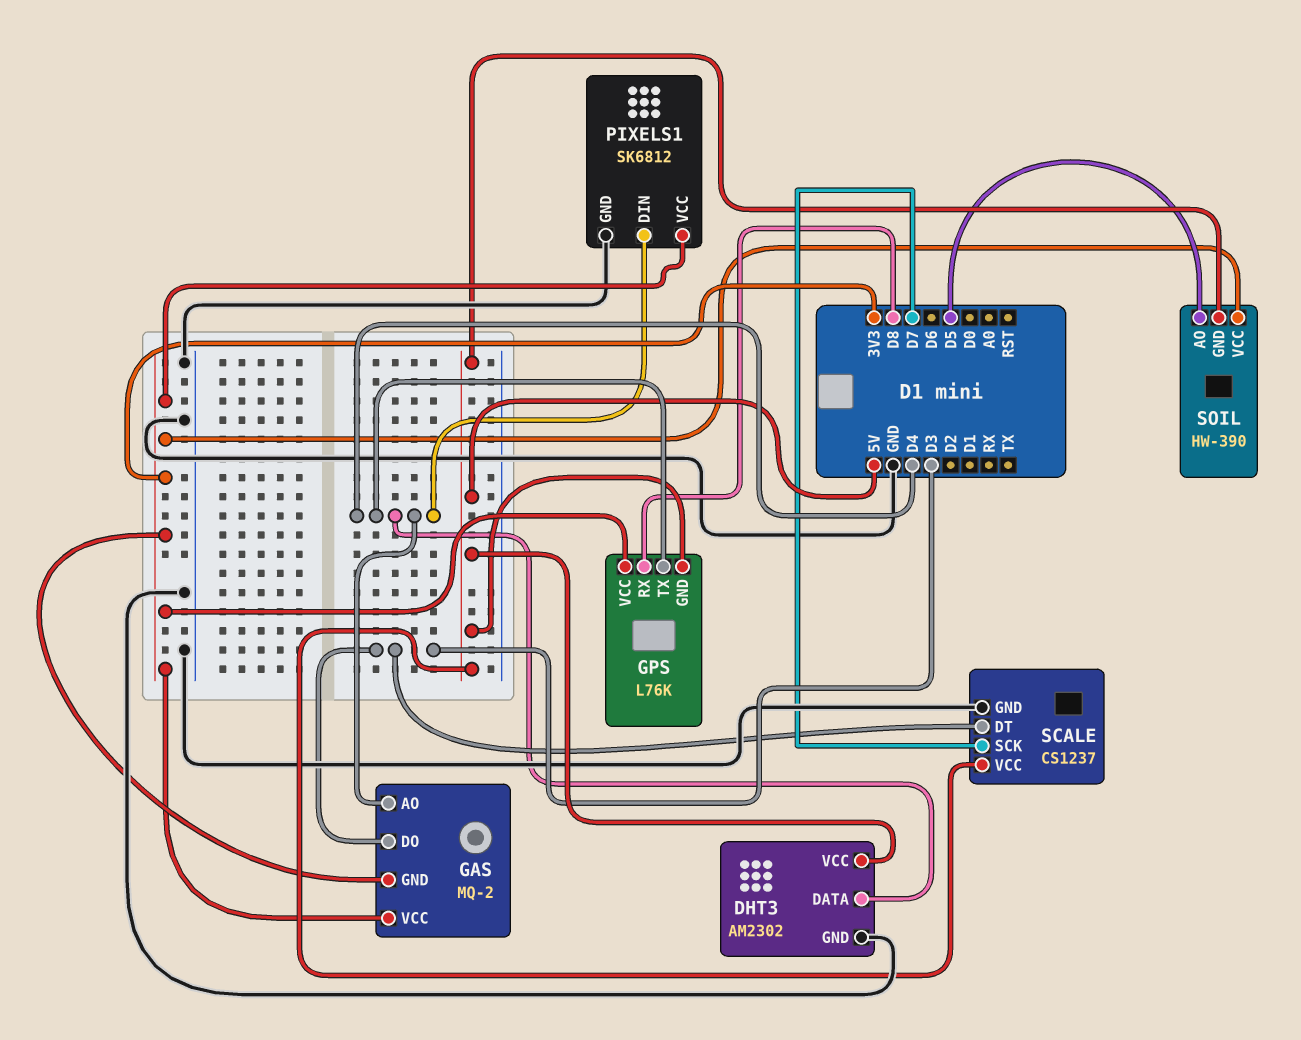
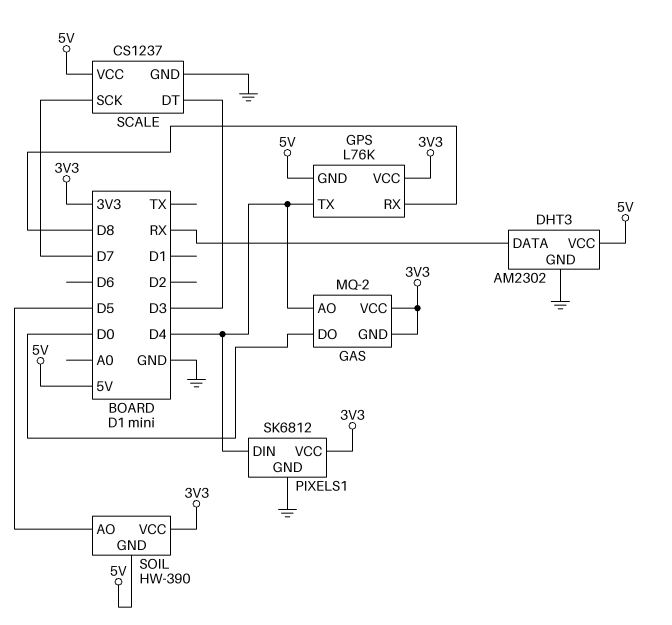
DHT3 pin DATA: D4 -> RX
GAS pin DO: D3 -> D0

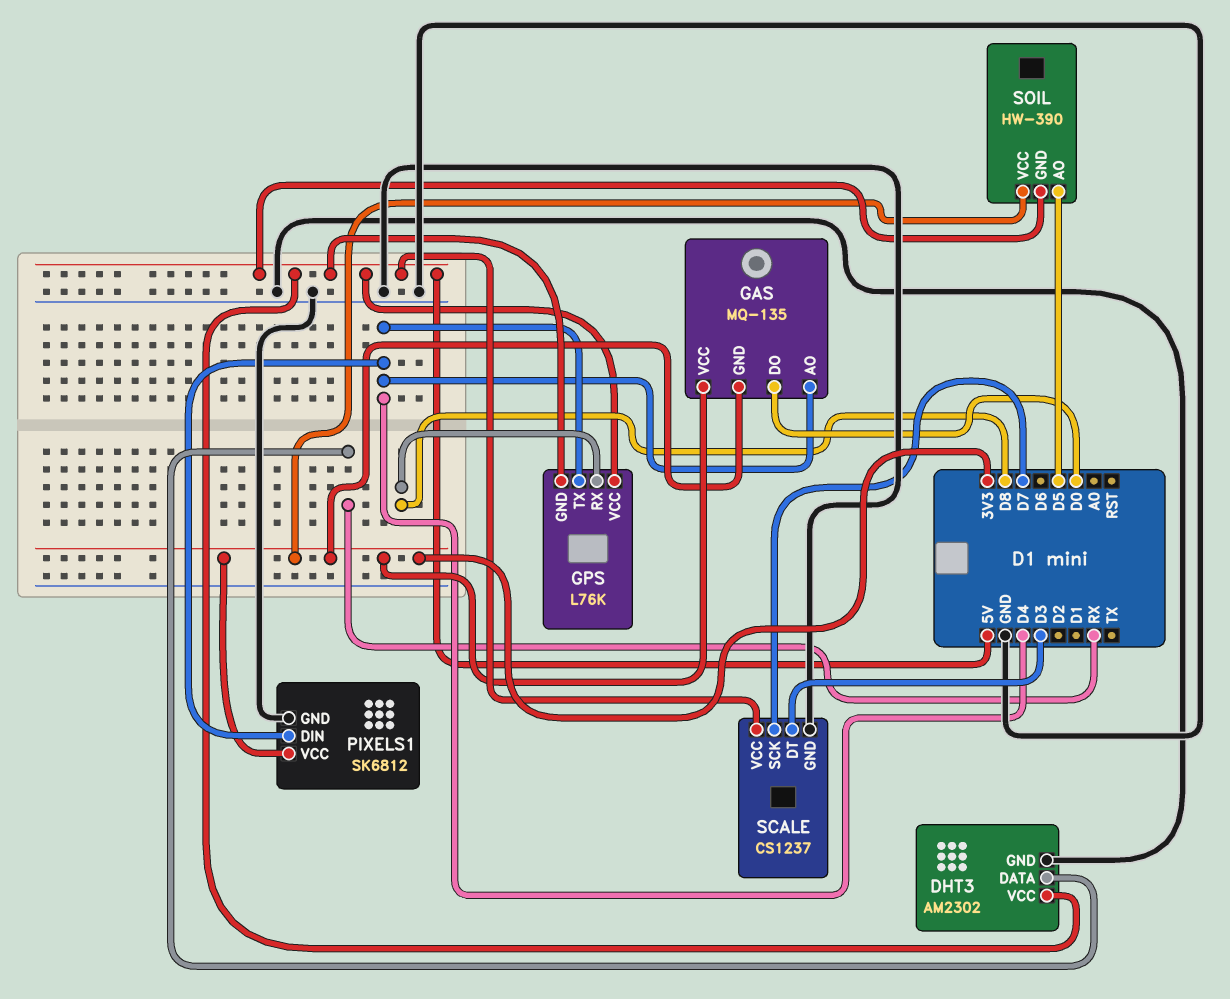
GAS: MQ-2 -> MQ-135
GPS pin VCC: 3V3 -> 5V

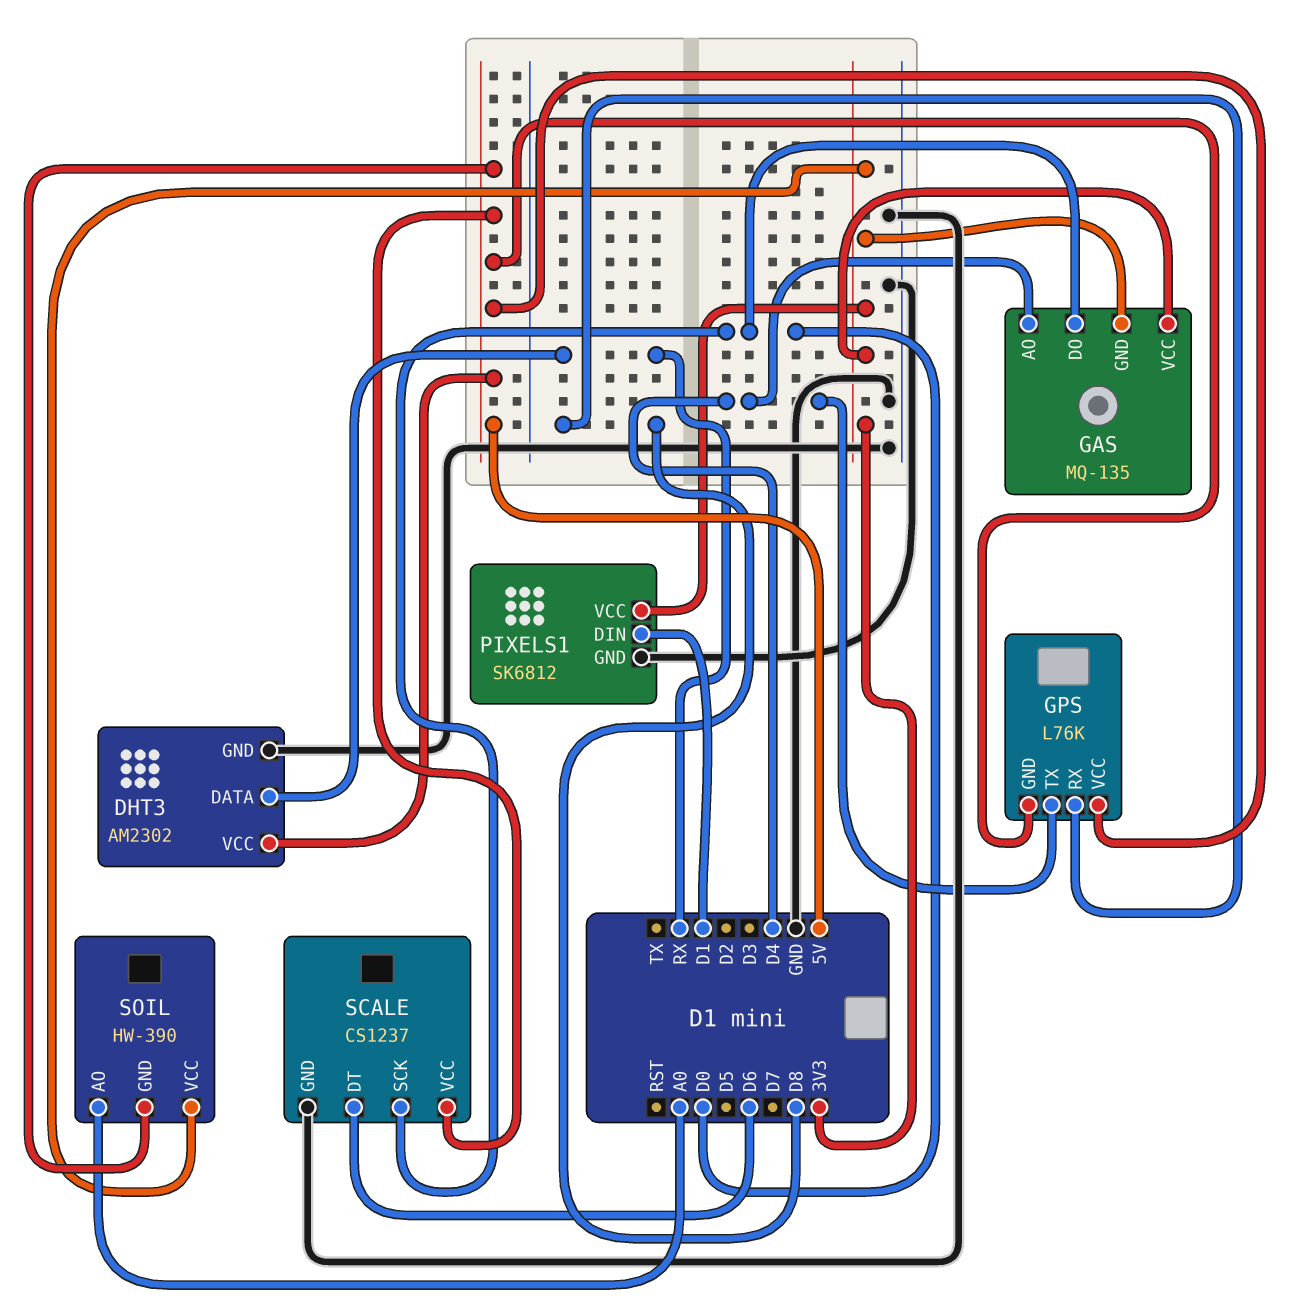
PIXELS1 pin DIN: D4 -> D1
SCALE pin DT: D3 -> D6
SCALE pin SCK: D7 -> D0
SOIL pin AO: D5 -> A0

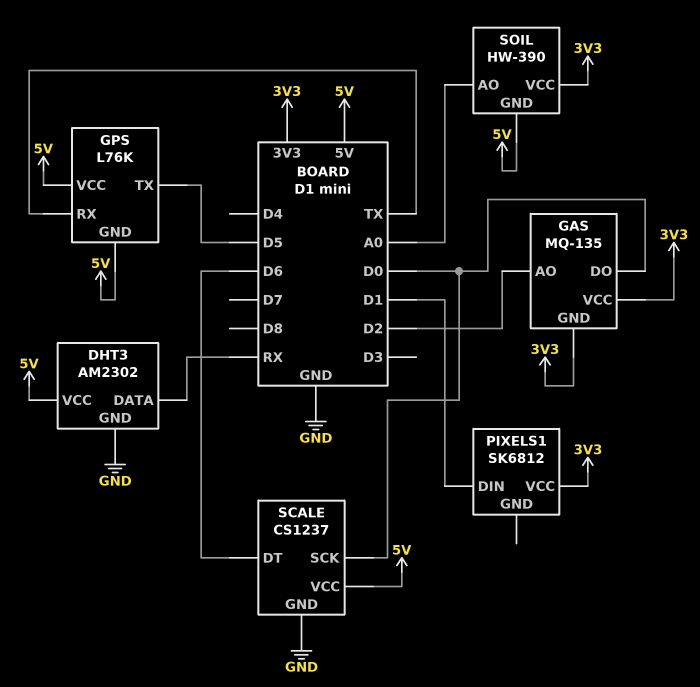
GAS pin AO: D4 -> D2
GPS pin RX: D8 -> TX
GPS pin TX: D4 -> D5
PIXELS1 pin GND: GND -> none

